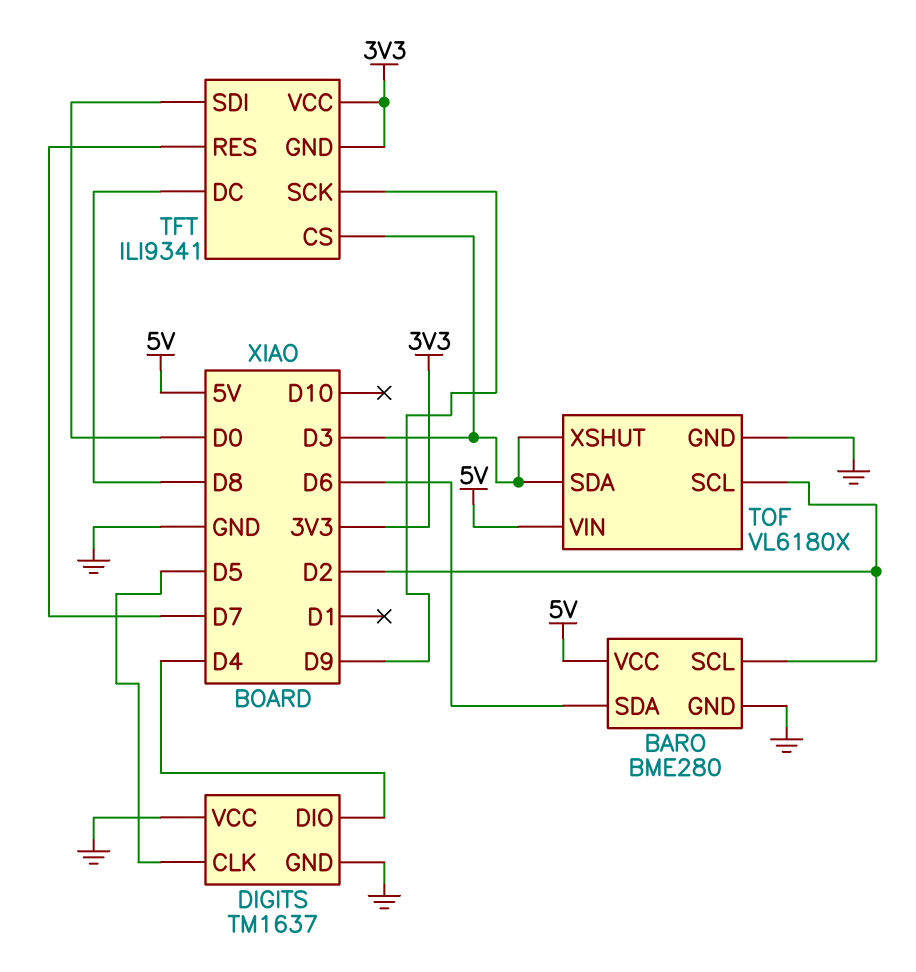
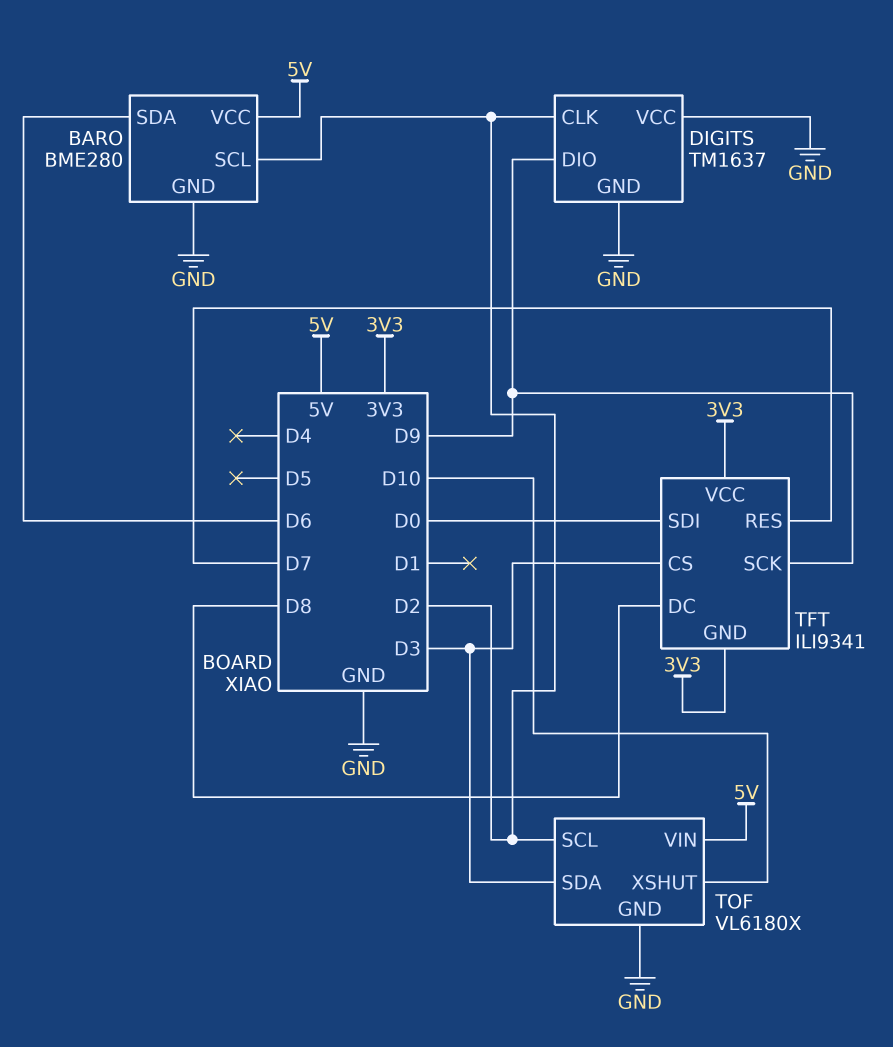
DIGITS pin CLK: D5 -> D2
DIGITS pin DIO: D4 -> D9
TOF pin XSHUT: D3 -> D10

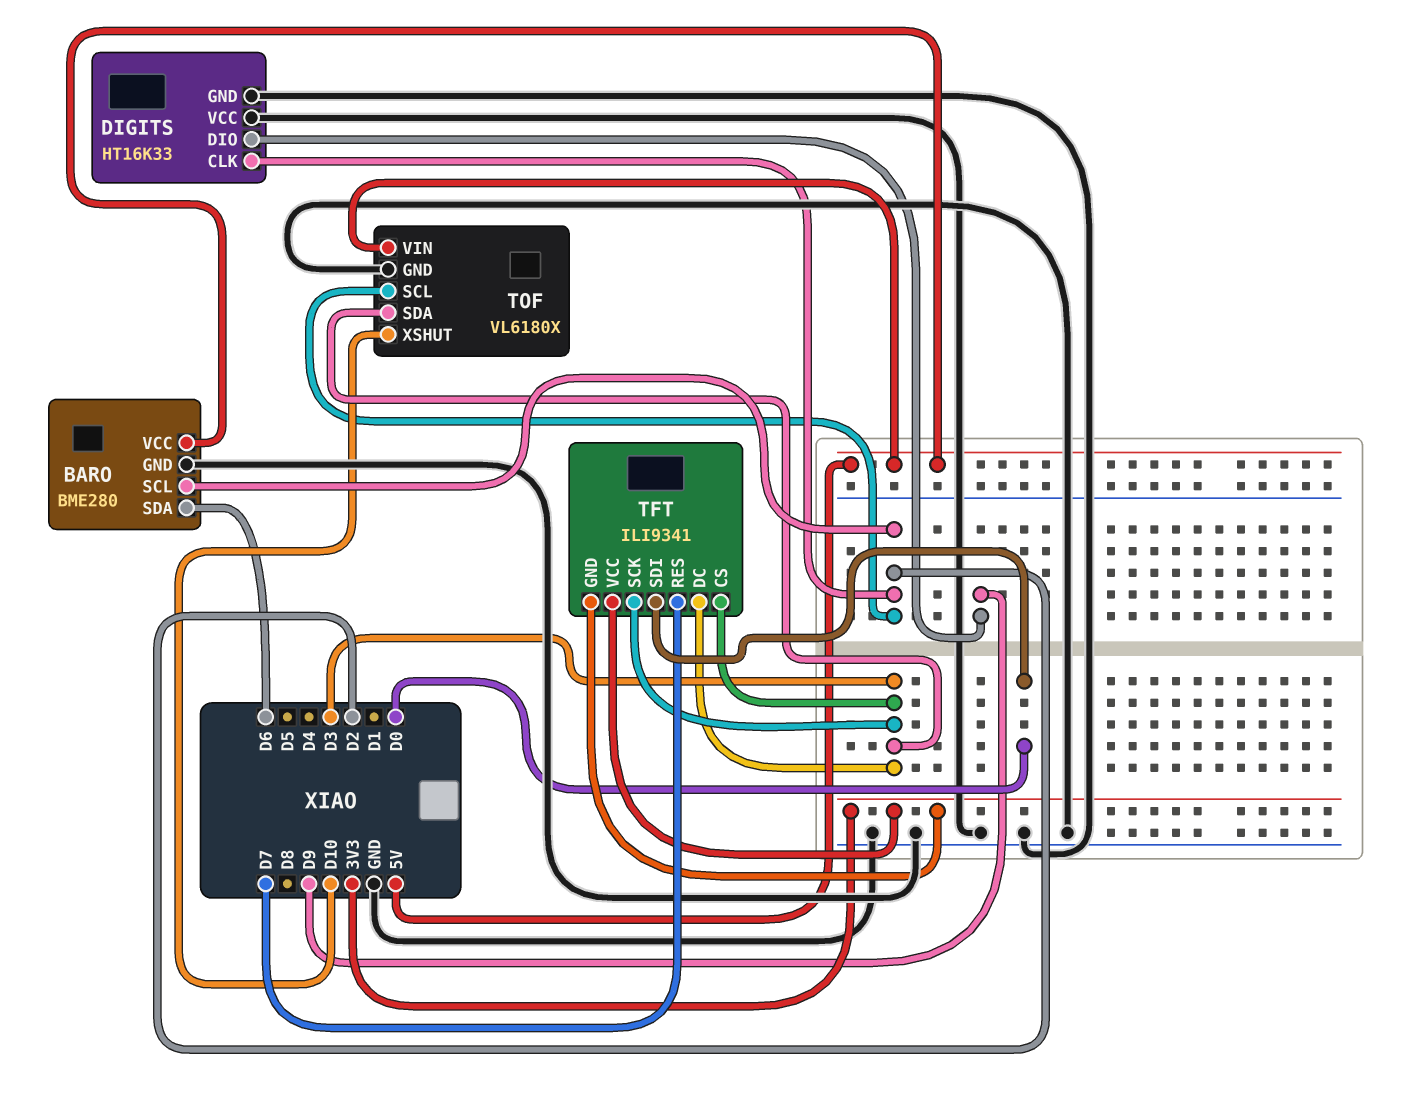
DIGITS: TM1637 -> HT16K33
TFT pin DC: D8 -> D3
TFT pin SCK: D9 -> D3

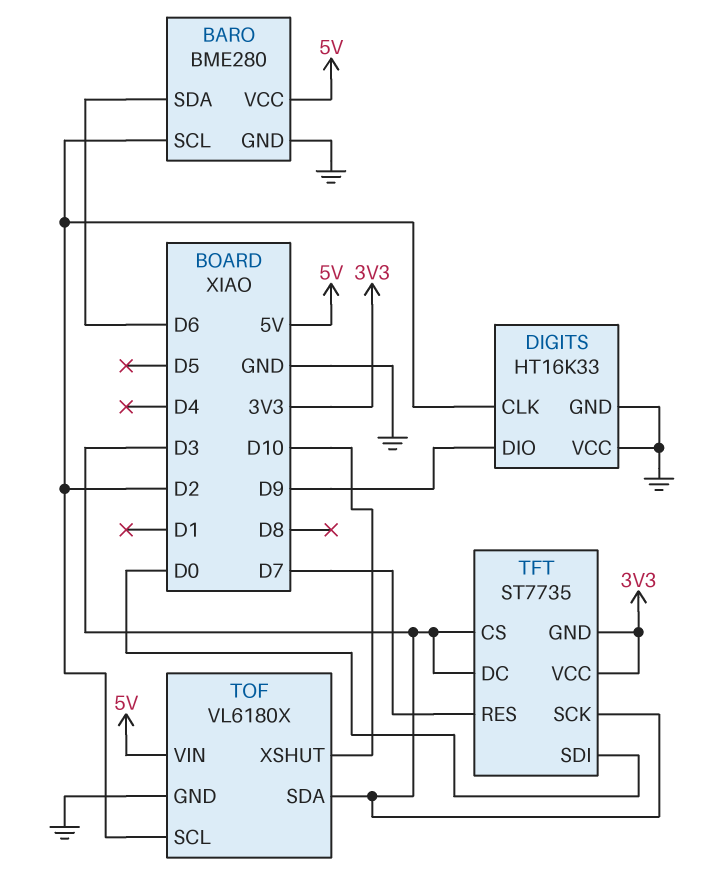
TFT: ILI9341 -> ST7735

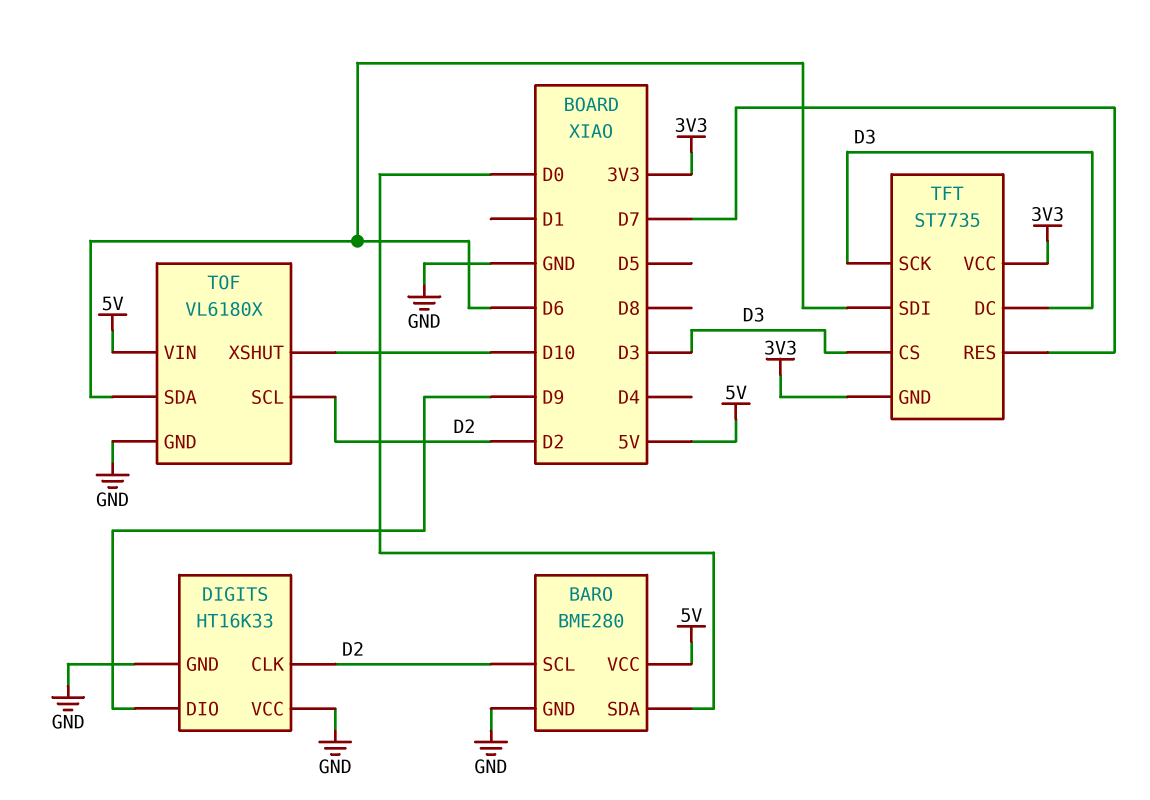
BARO pin SDA: D6 -> D0
TFT pin SDI: D0 -> D6
TOF pin SDA: D3 -> D6

